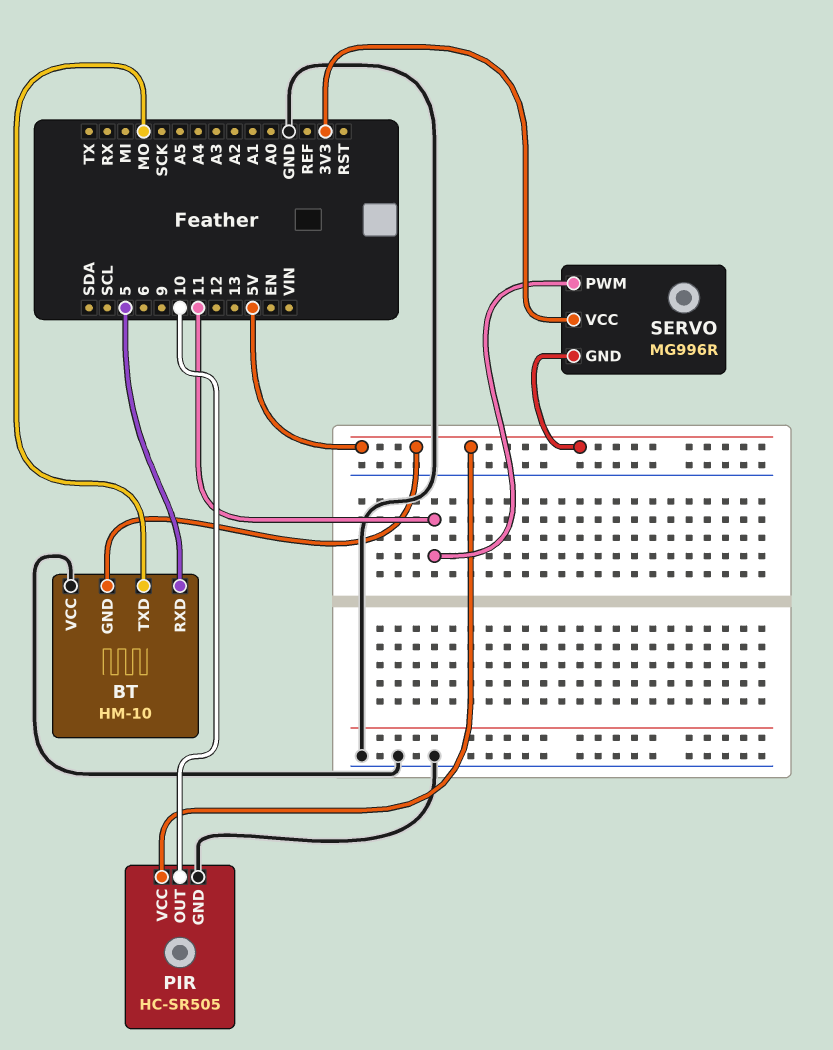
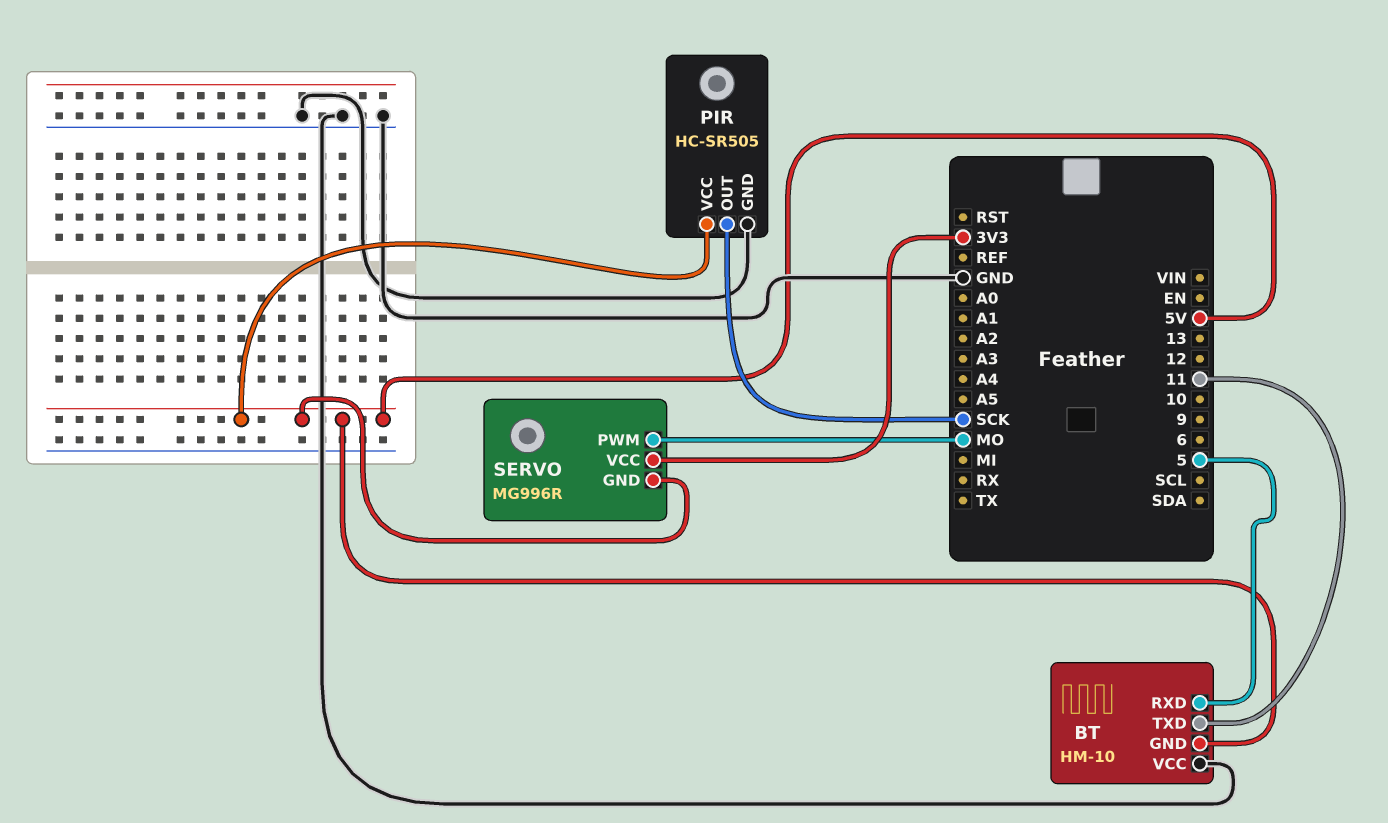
BT pin TXD: MO -> 11
PIR pin OUT: 10 -> SCK
SERVO pin PWM: 11 -> MO

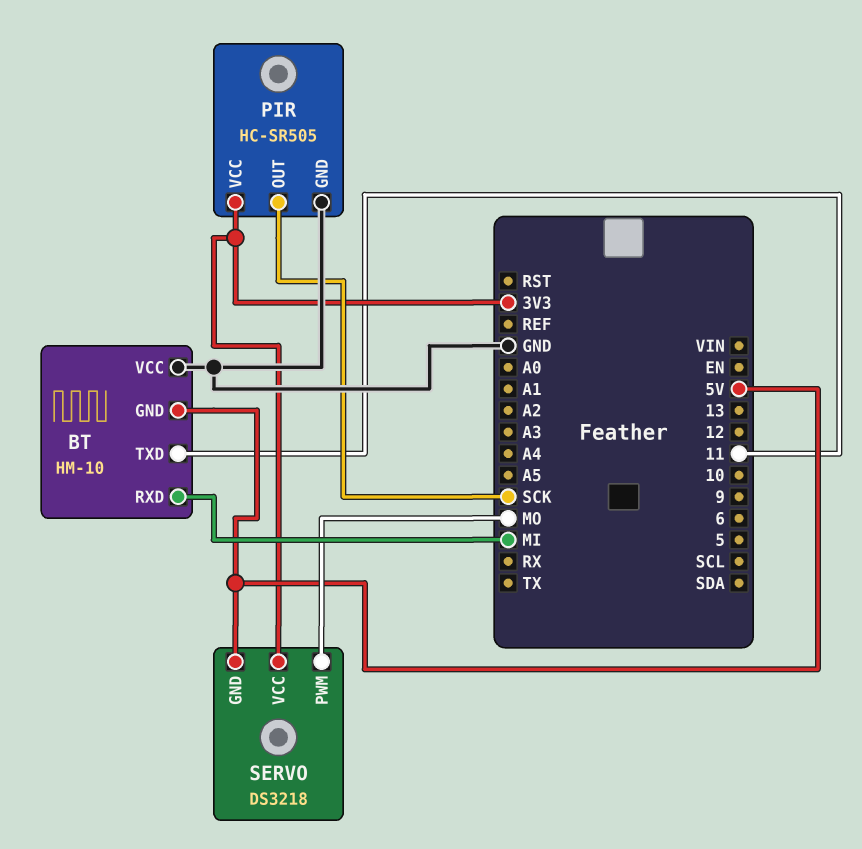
BT pin RXD: 5 -> MI
PIR pin VCC: 5V -> 3V3
SERVO: MG996R -> DS3218

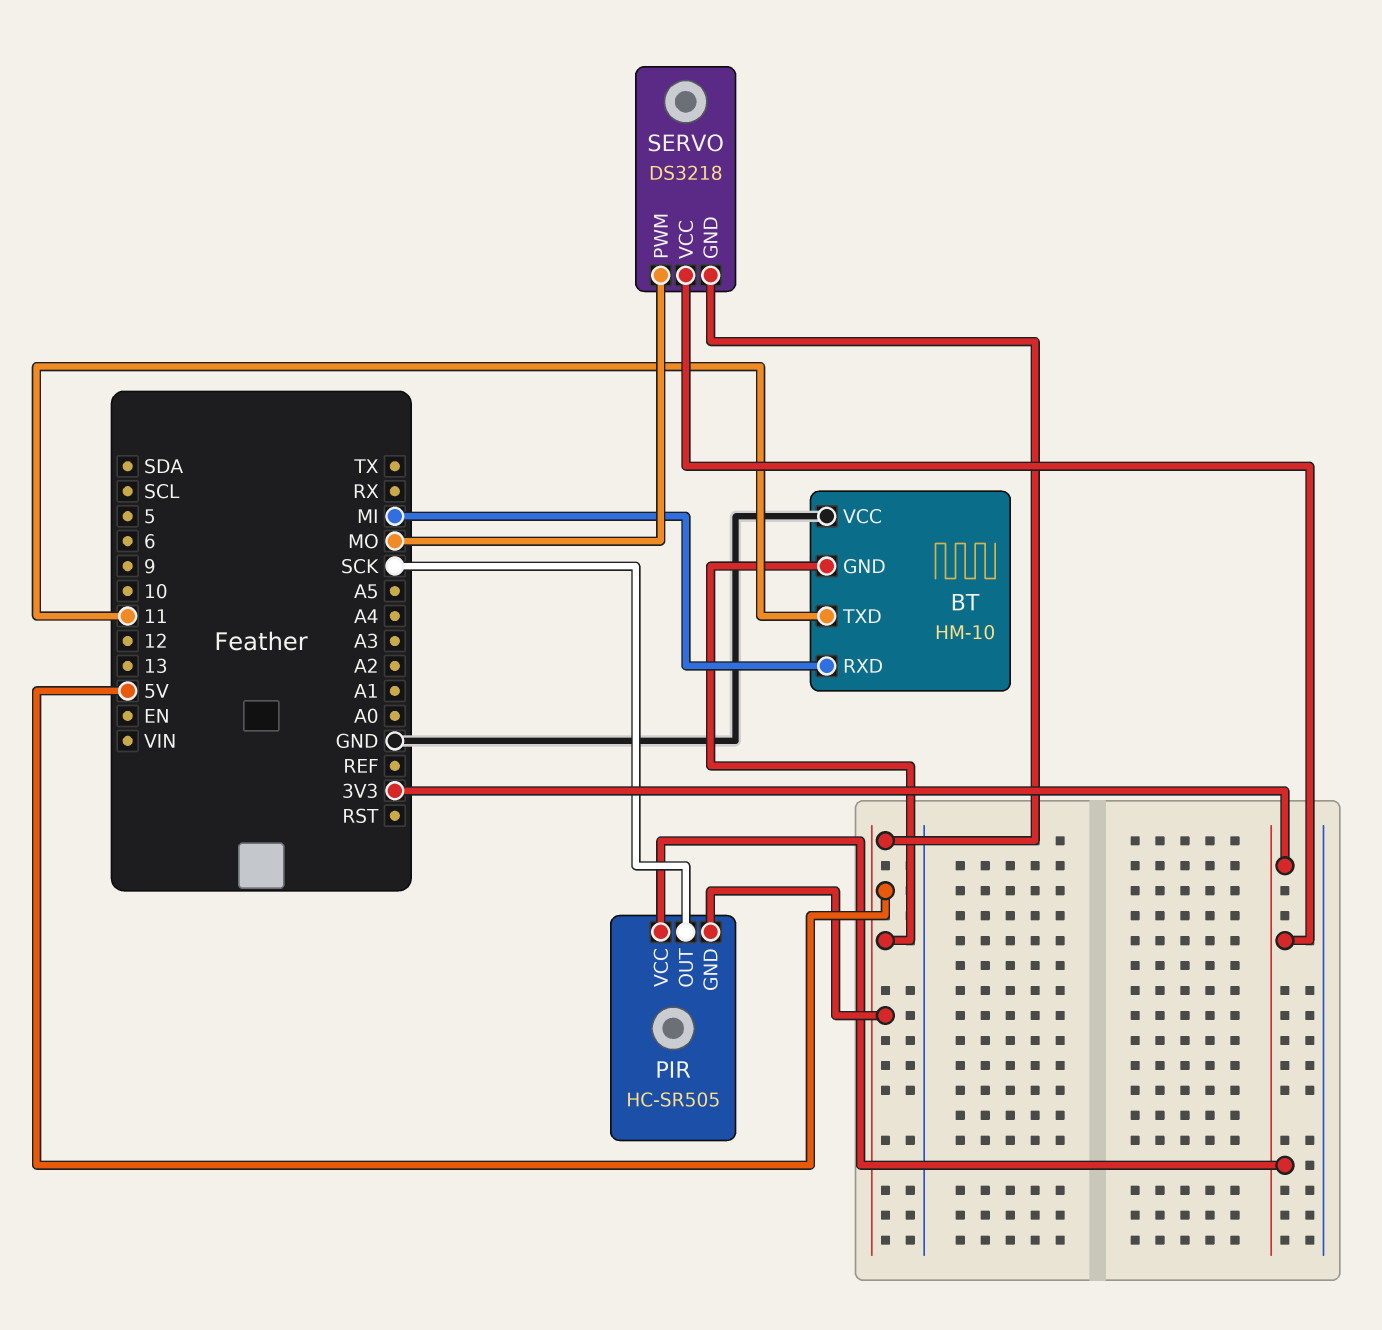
PIR pin GND: GND -> 5V

